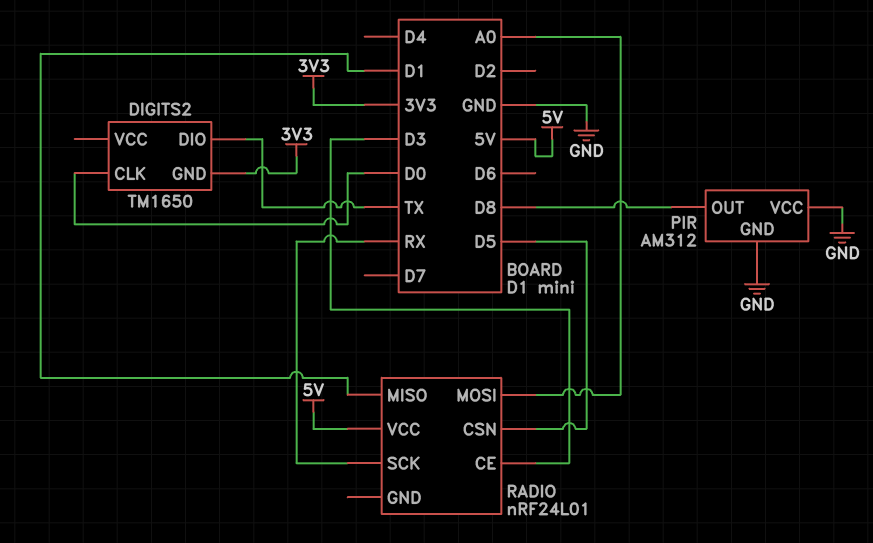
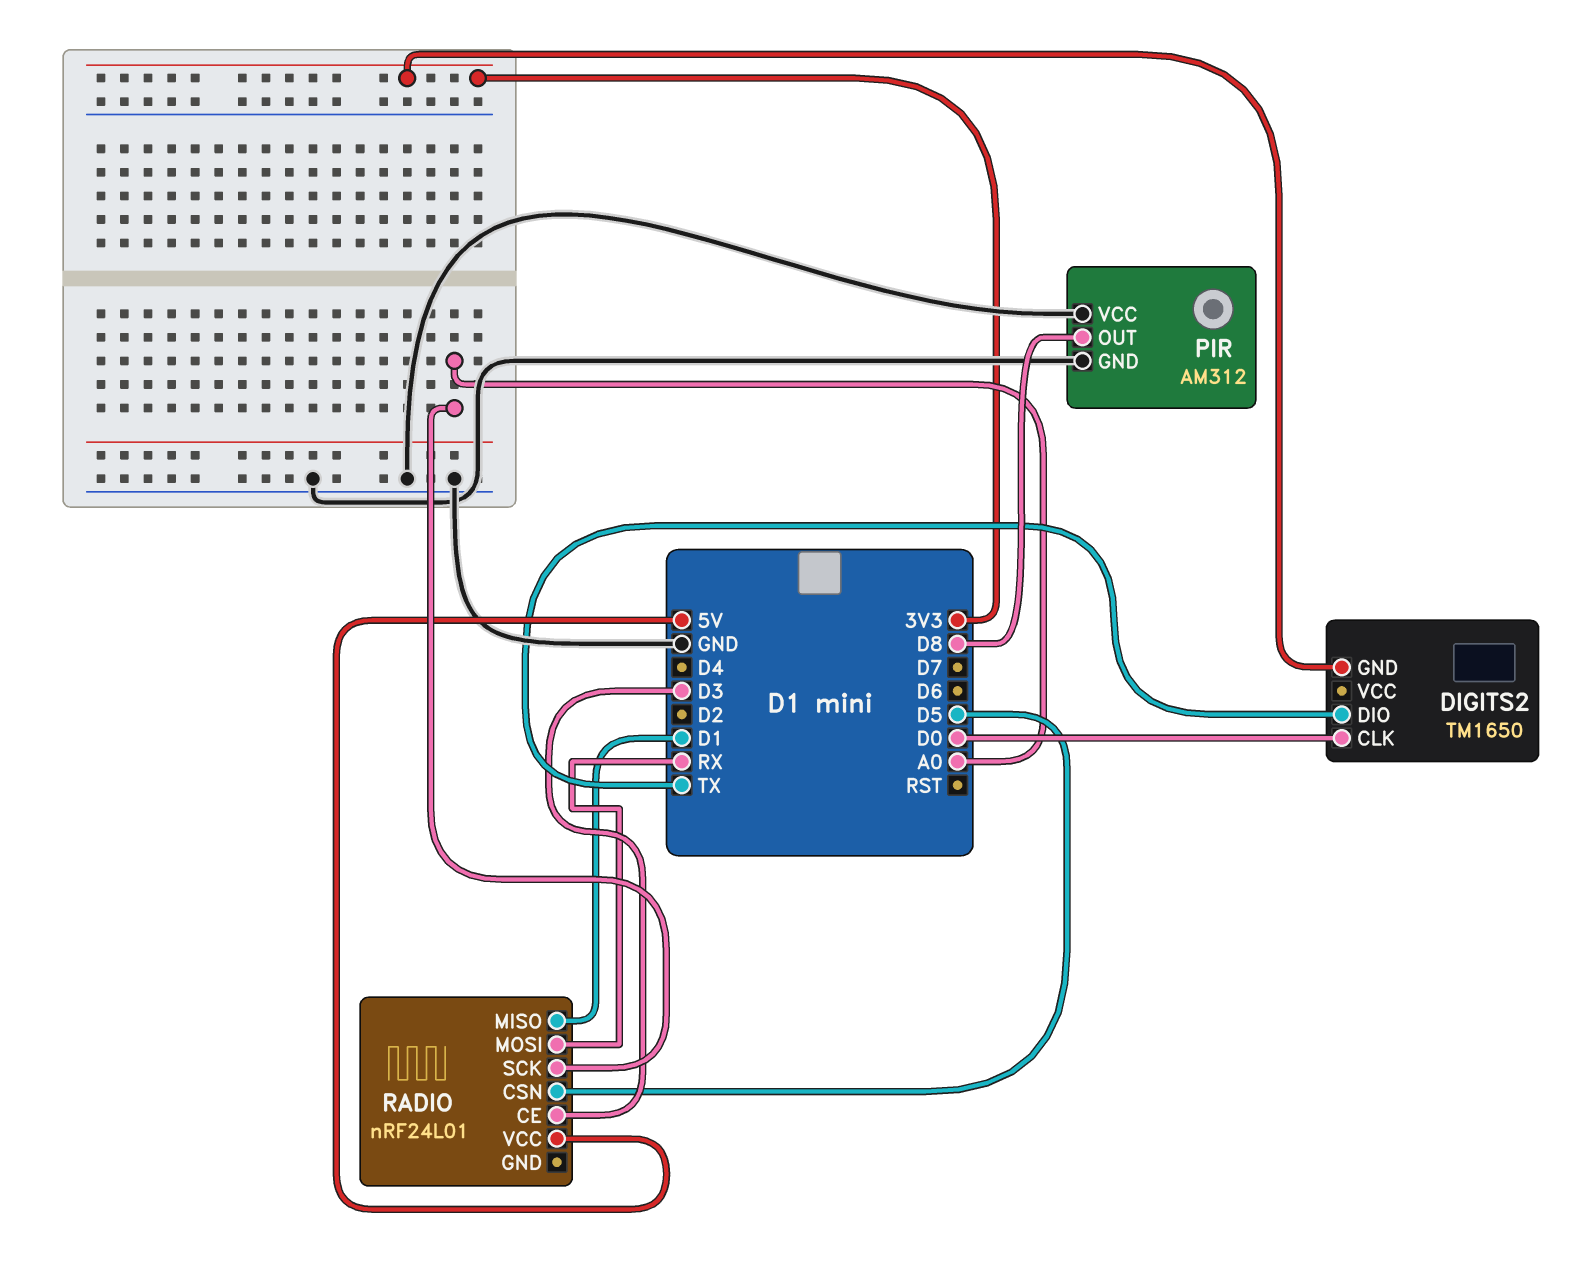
RADIO pin MOSI: A0 -> RX
RADIO pin SCK: RX -> A0

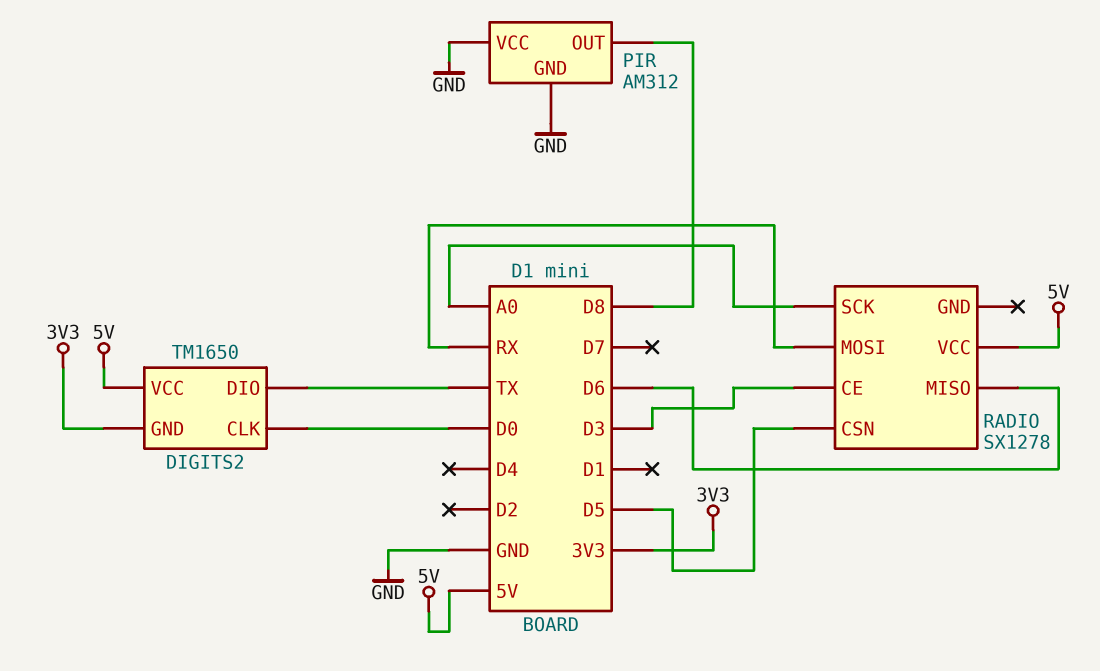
DIGITS2 pin VCC: none -> 5V
RADIO: nRF24L01 -> SX1278
RADIO pin MISO: D1 -> D6

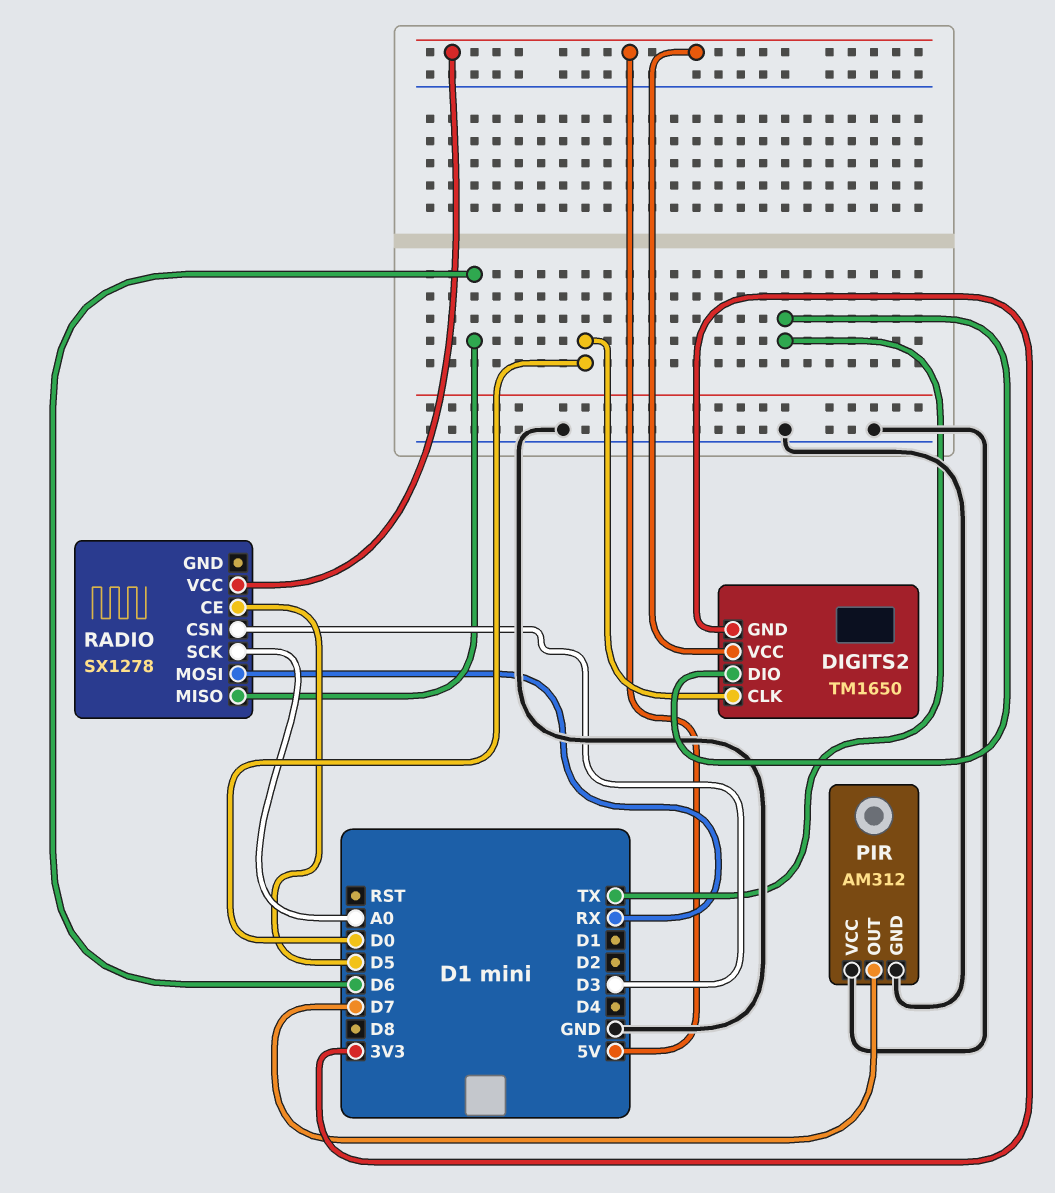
PIR pin OUT: D8 -> D7
RADIO pin CE: D3 -> D5
RADIO pin CSN: D5 -> D3

